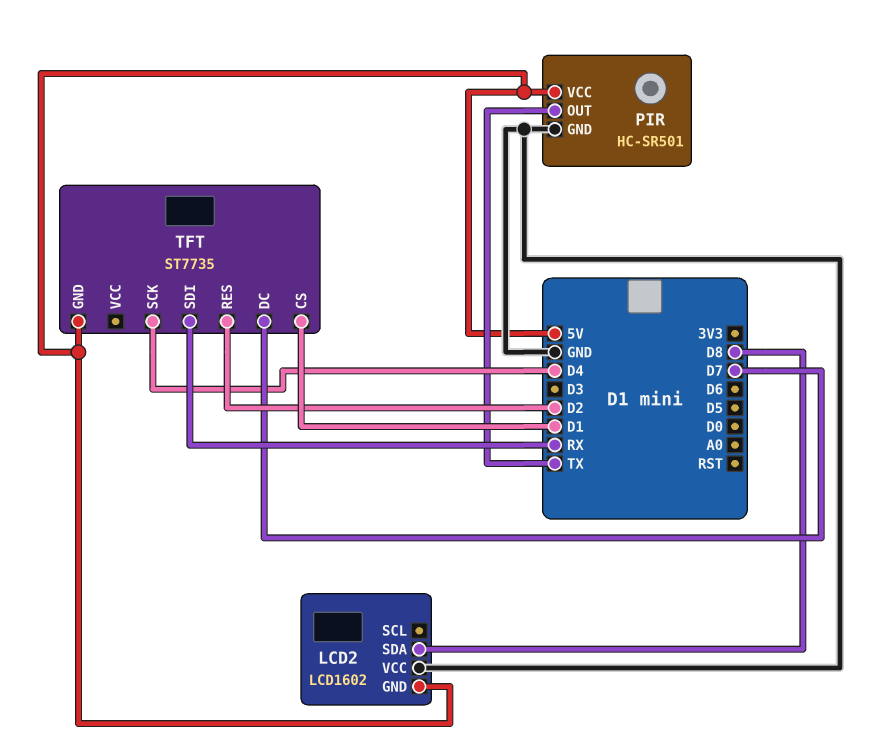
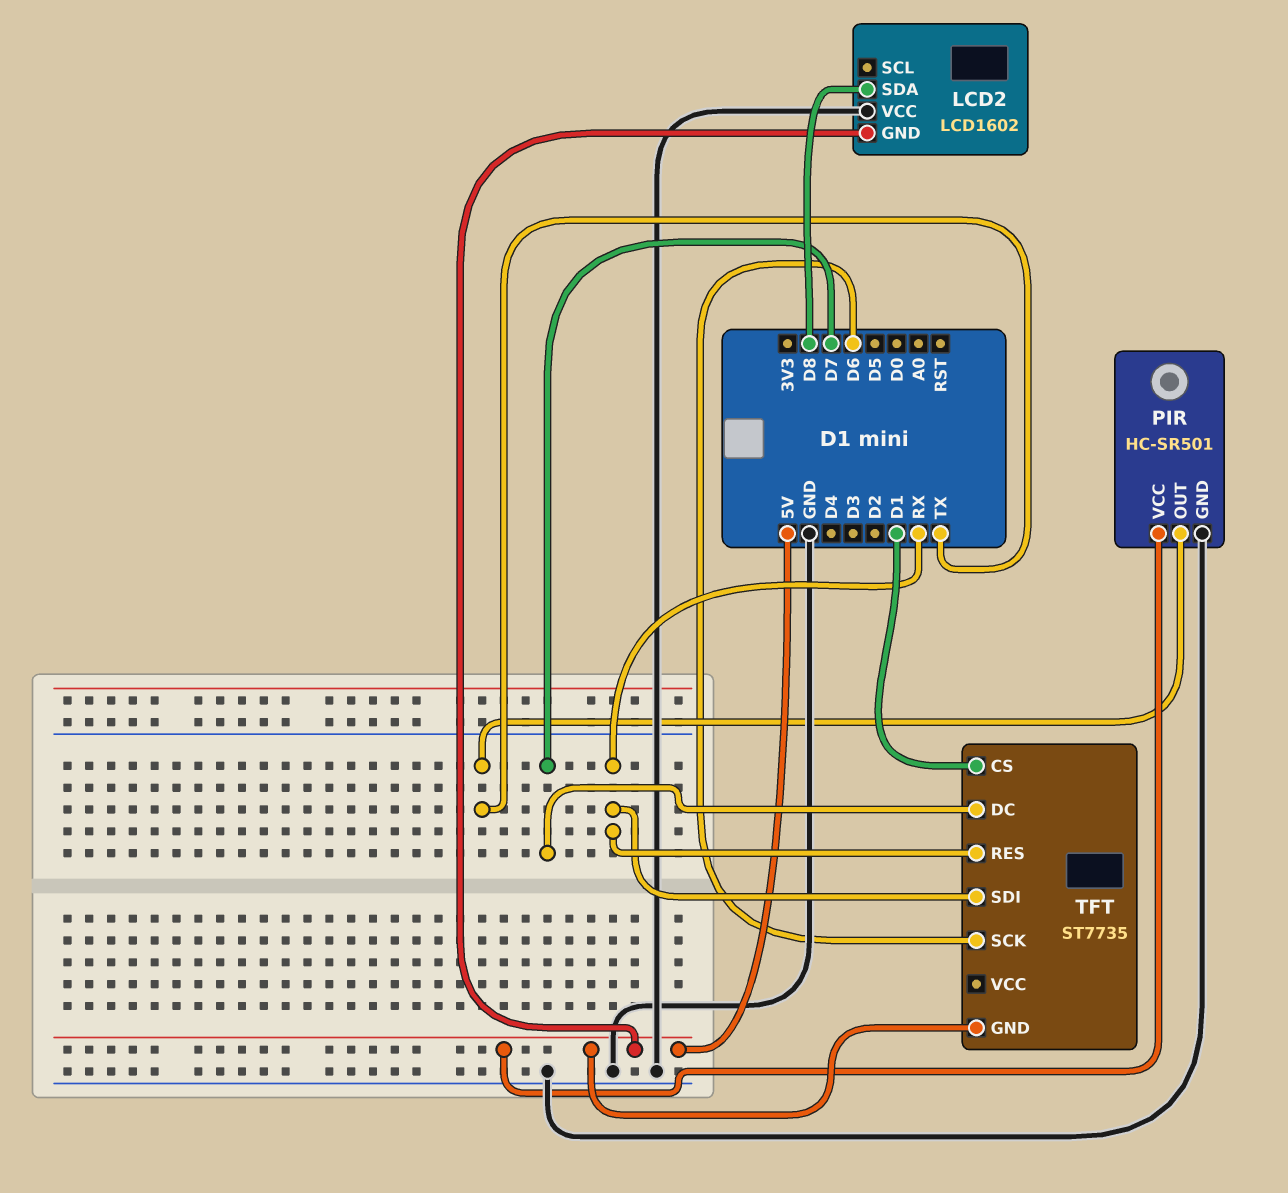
TFT pin RES: D2 -> RX
TFT pin SCK: D4 -> D6

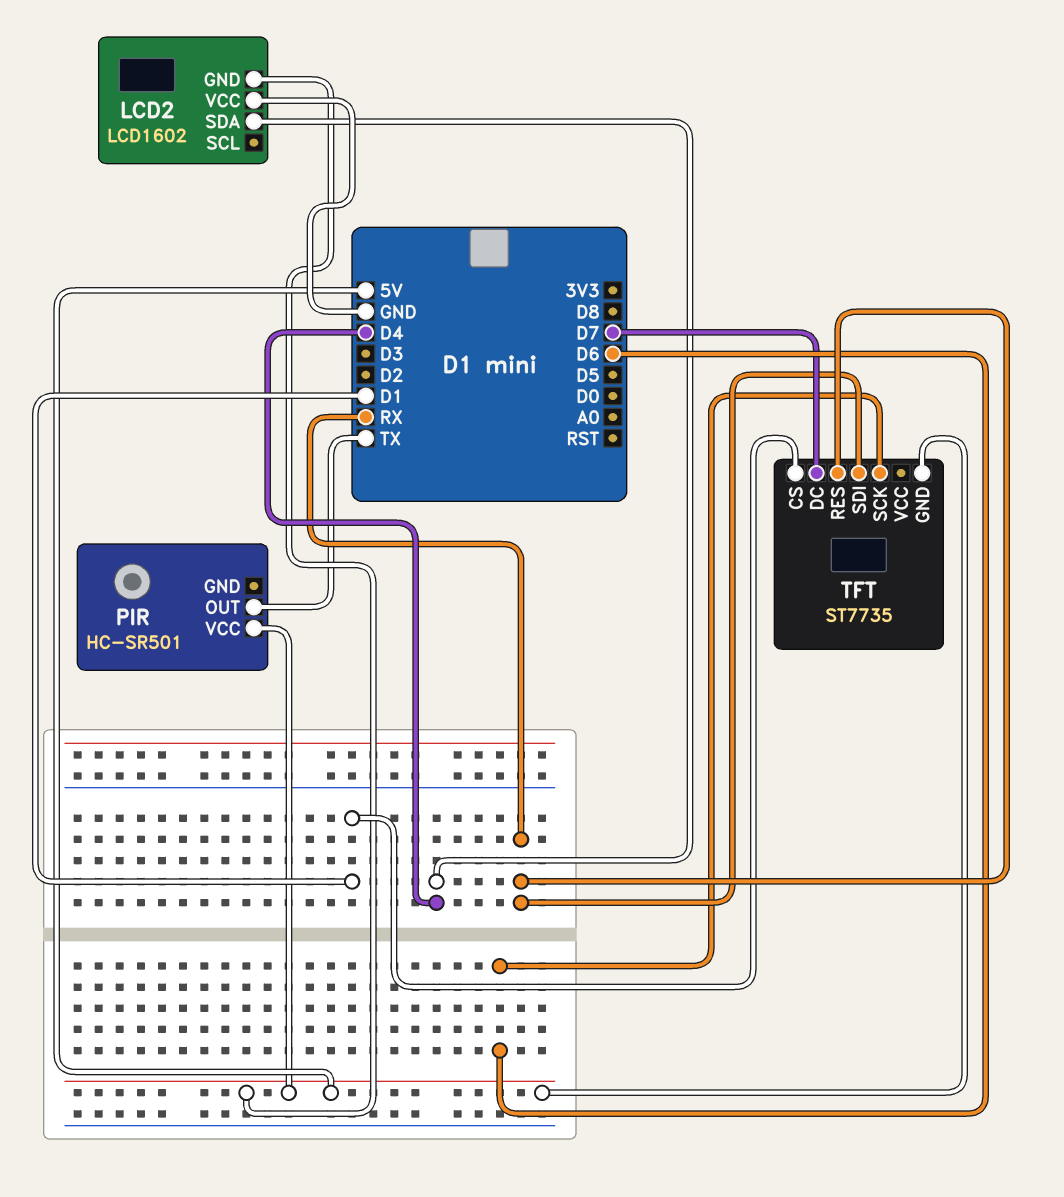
LCD2 pin SDA: D8 -> D4
PIR pin GND: GND -> none

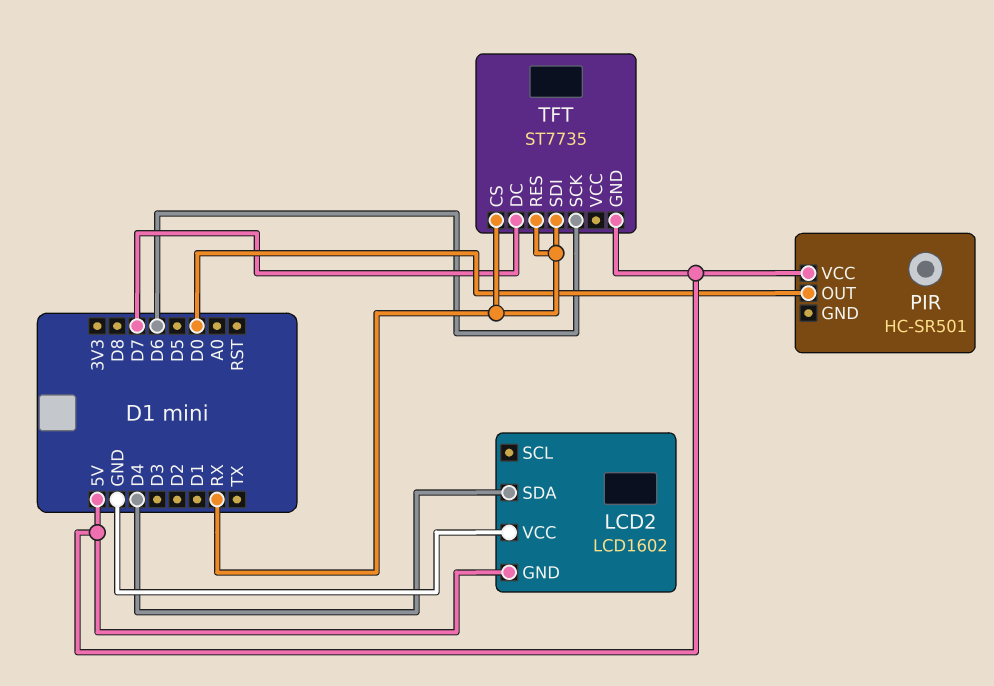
PIR pin OUT: TX -> D0
TFT pin CS: D1 -> RX

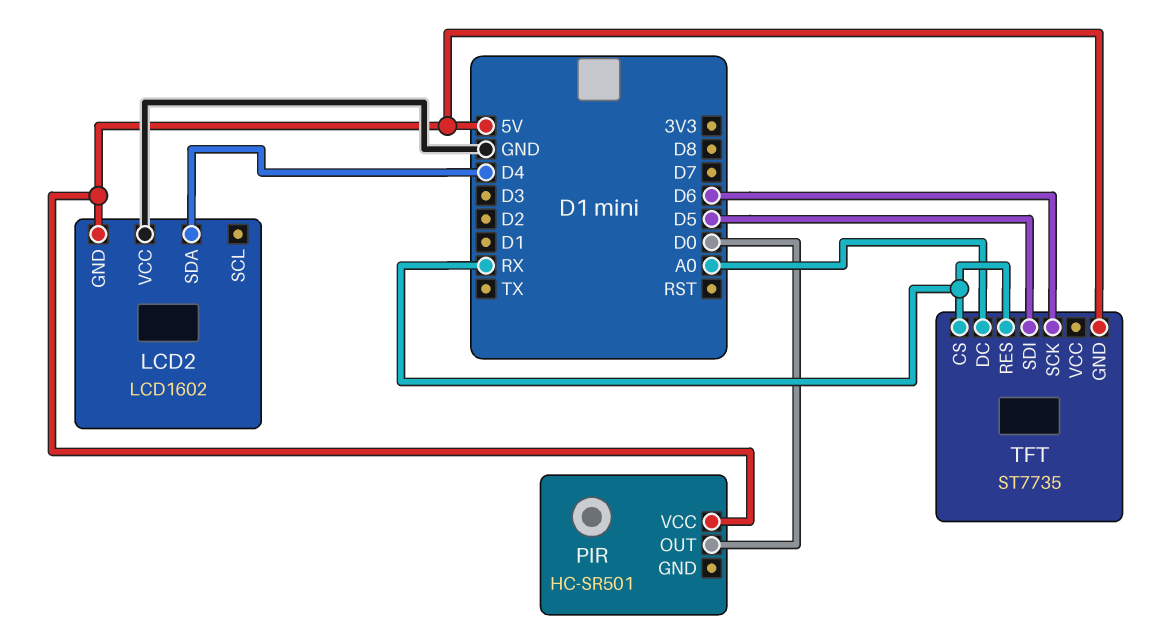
TFT pin DC: D7 -> A0
TFT pin SDI: RX -> D5

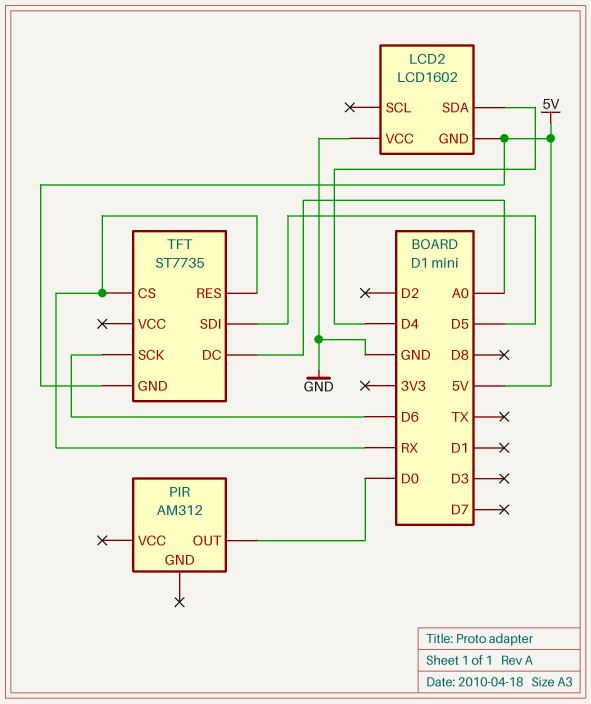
PIR: HC-SR501 -> AM312
PIR pin VCC: 5V -> none

